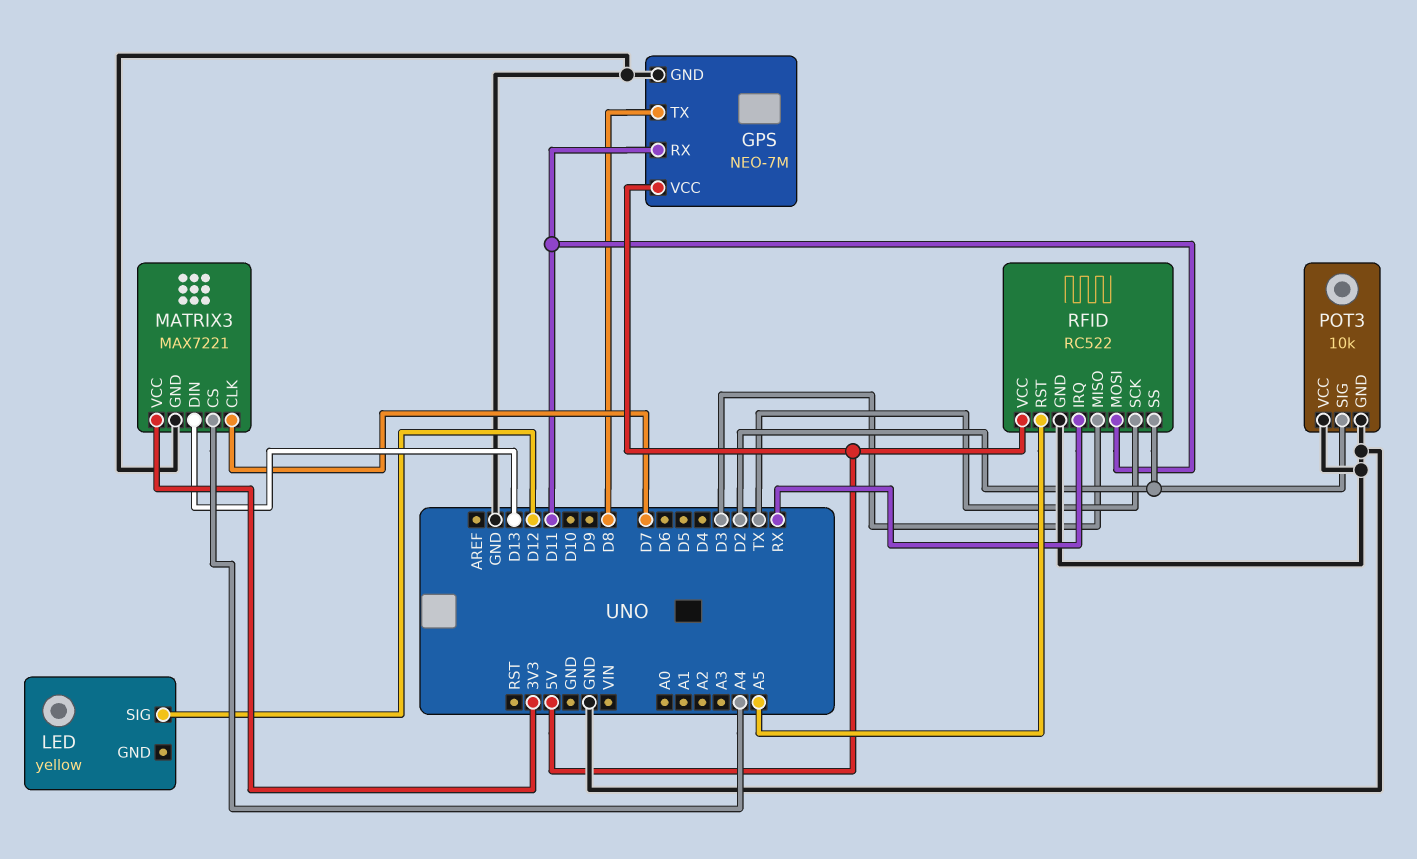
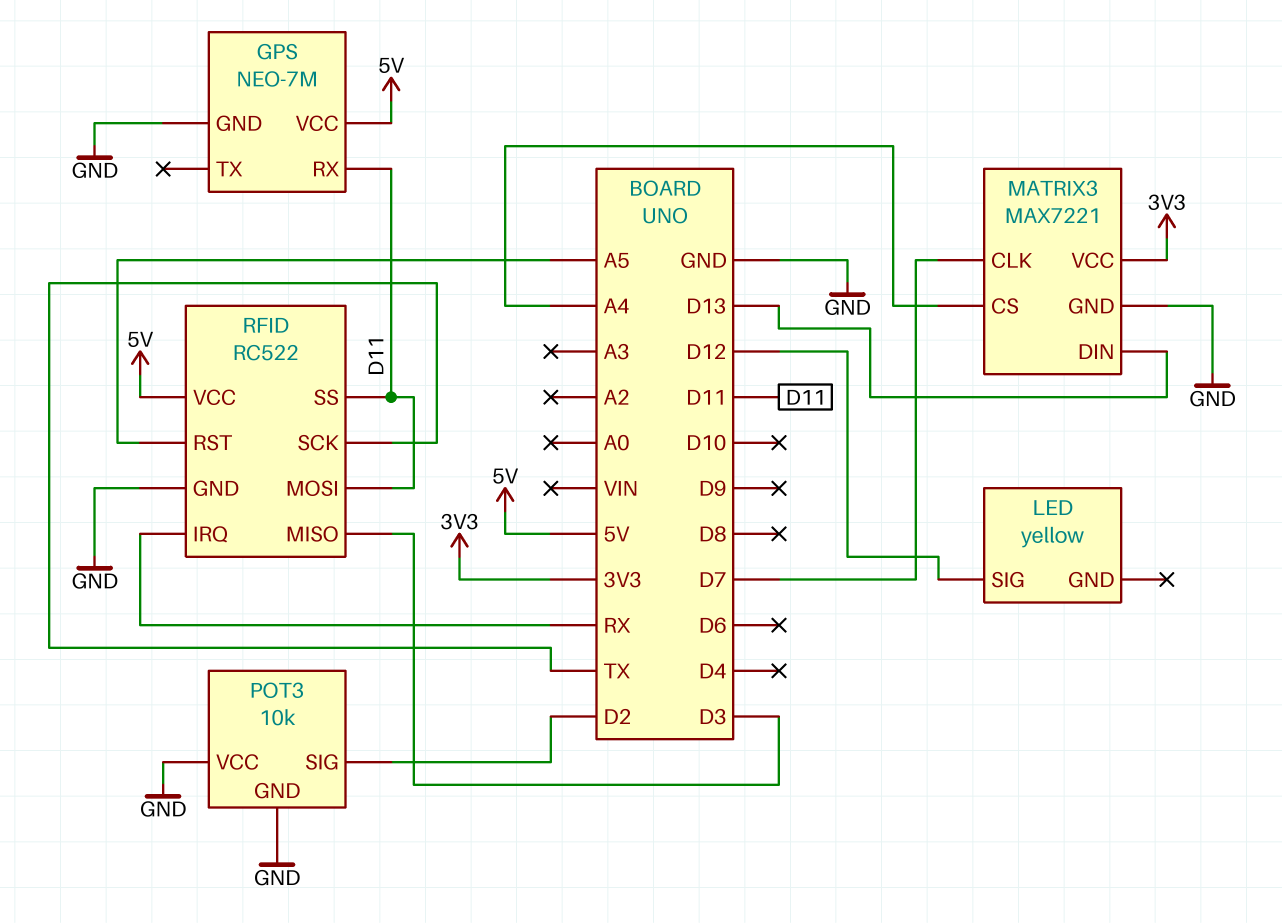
GPS pin TX: D8 -> none
RFID pin SS: D2 -> D11

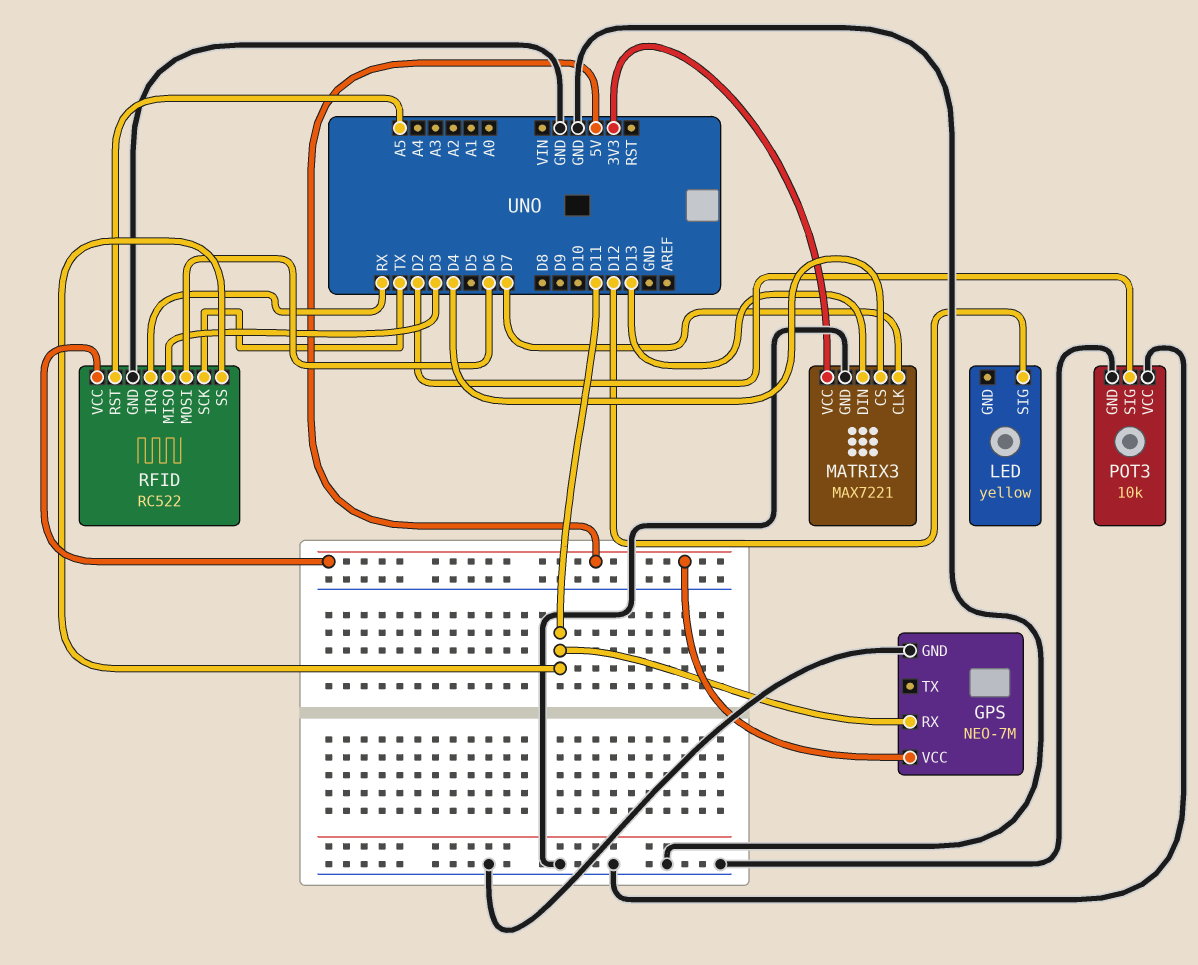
MATRIX3 pin CS: A4 -> D4
RFID pin MOSI: D11 -> D6

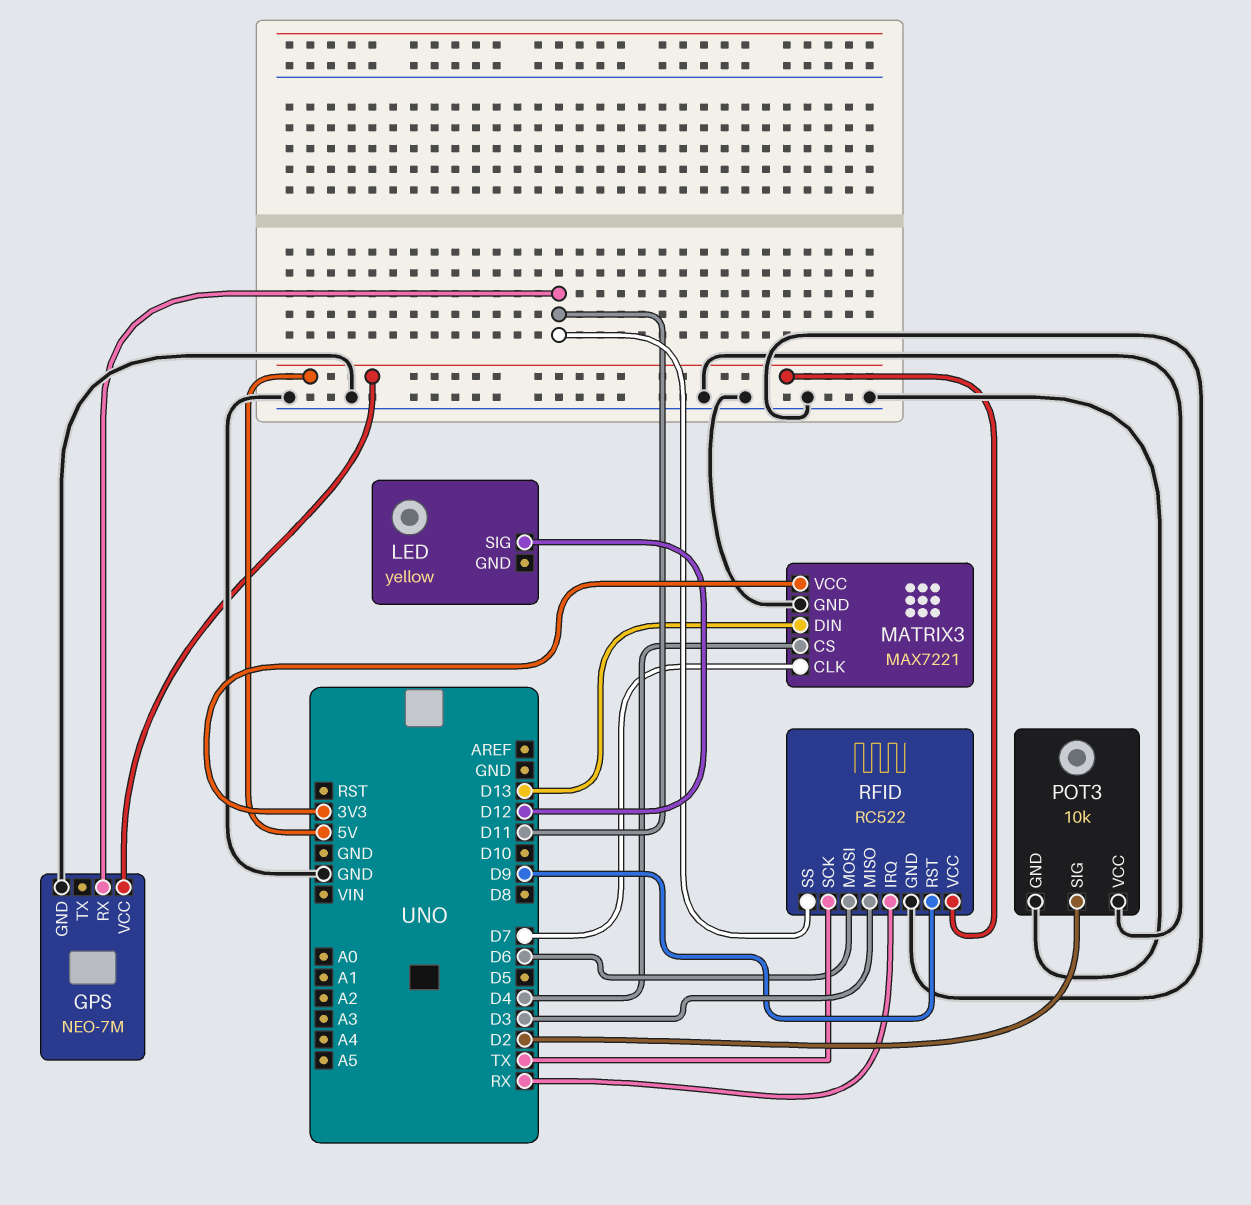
RFID pin RST: A5 -> D9

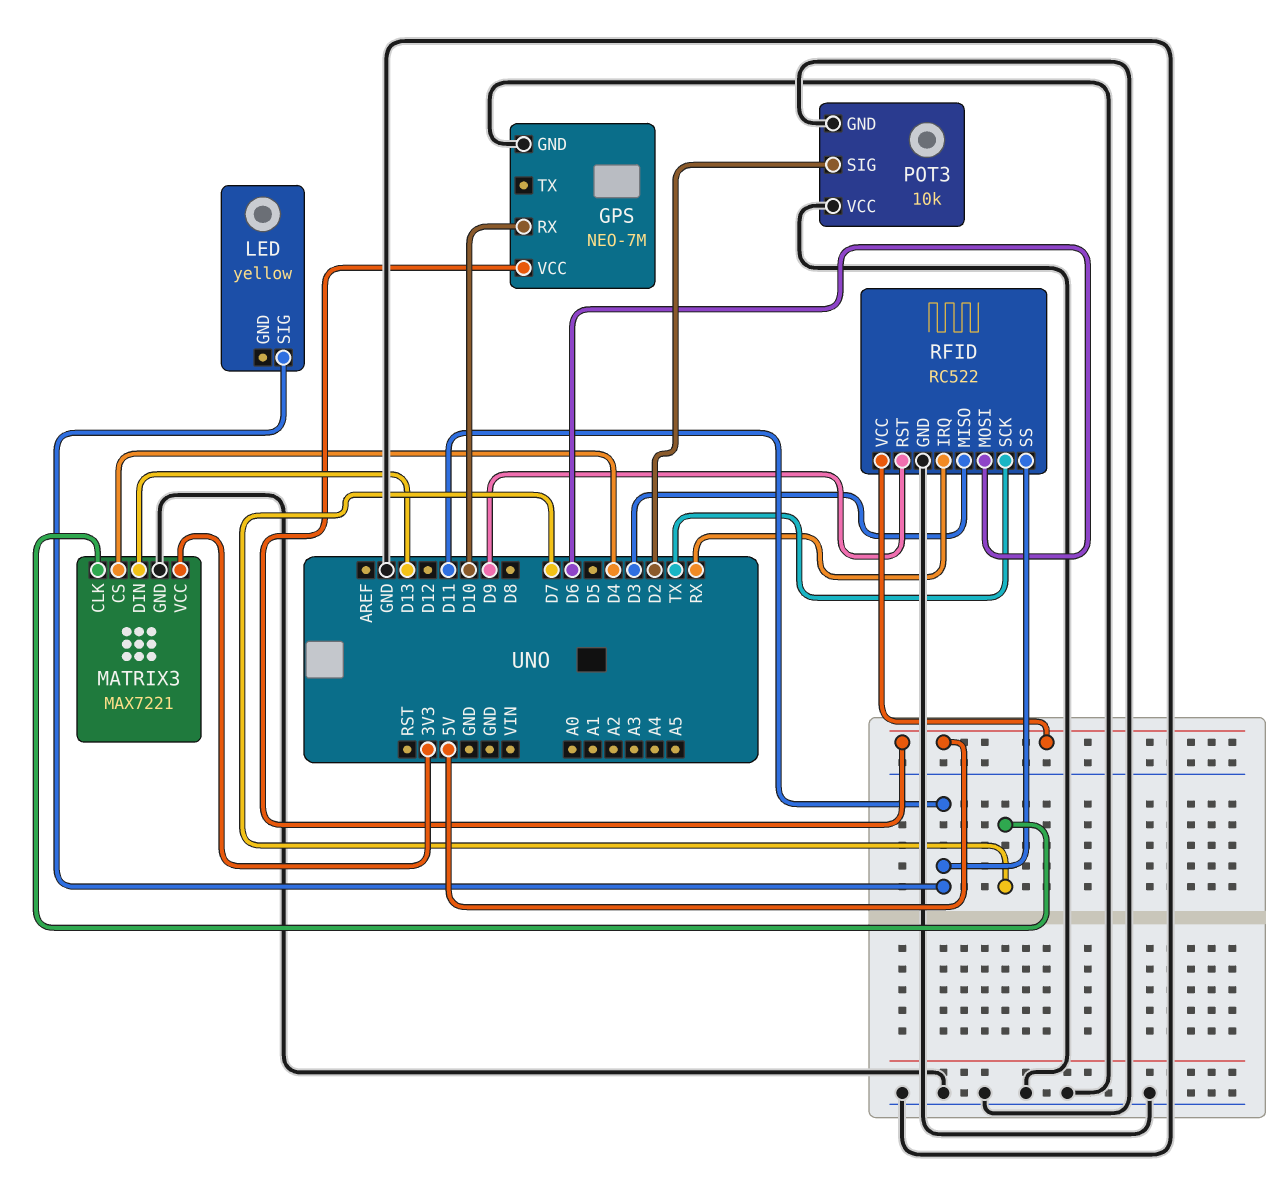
GPS pin RX: D11 -> D10
LED pin SIG: D12 -> D11

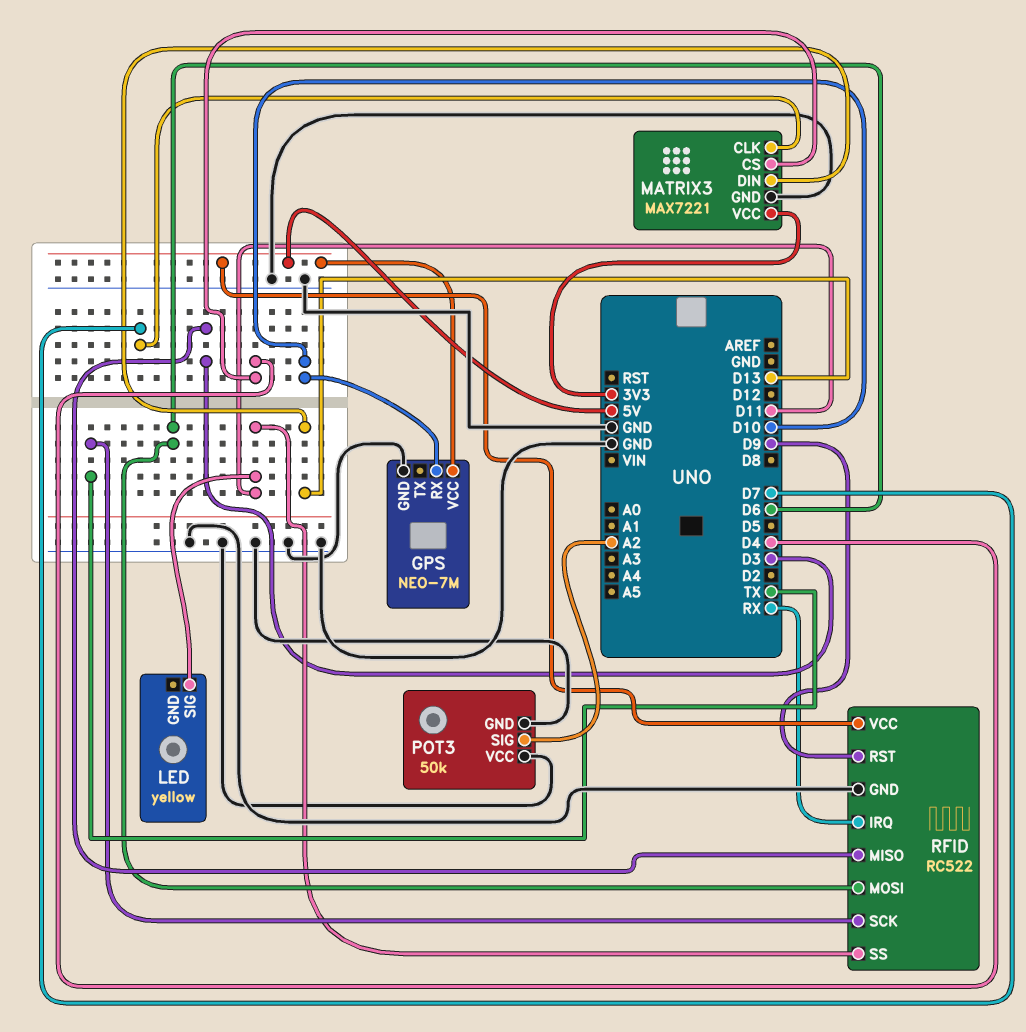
POT3: 10k -> 50k
POT3 pin SIG: D2 -> A2

